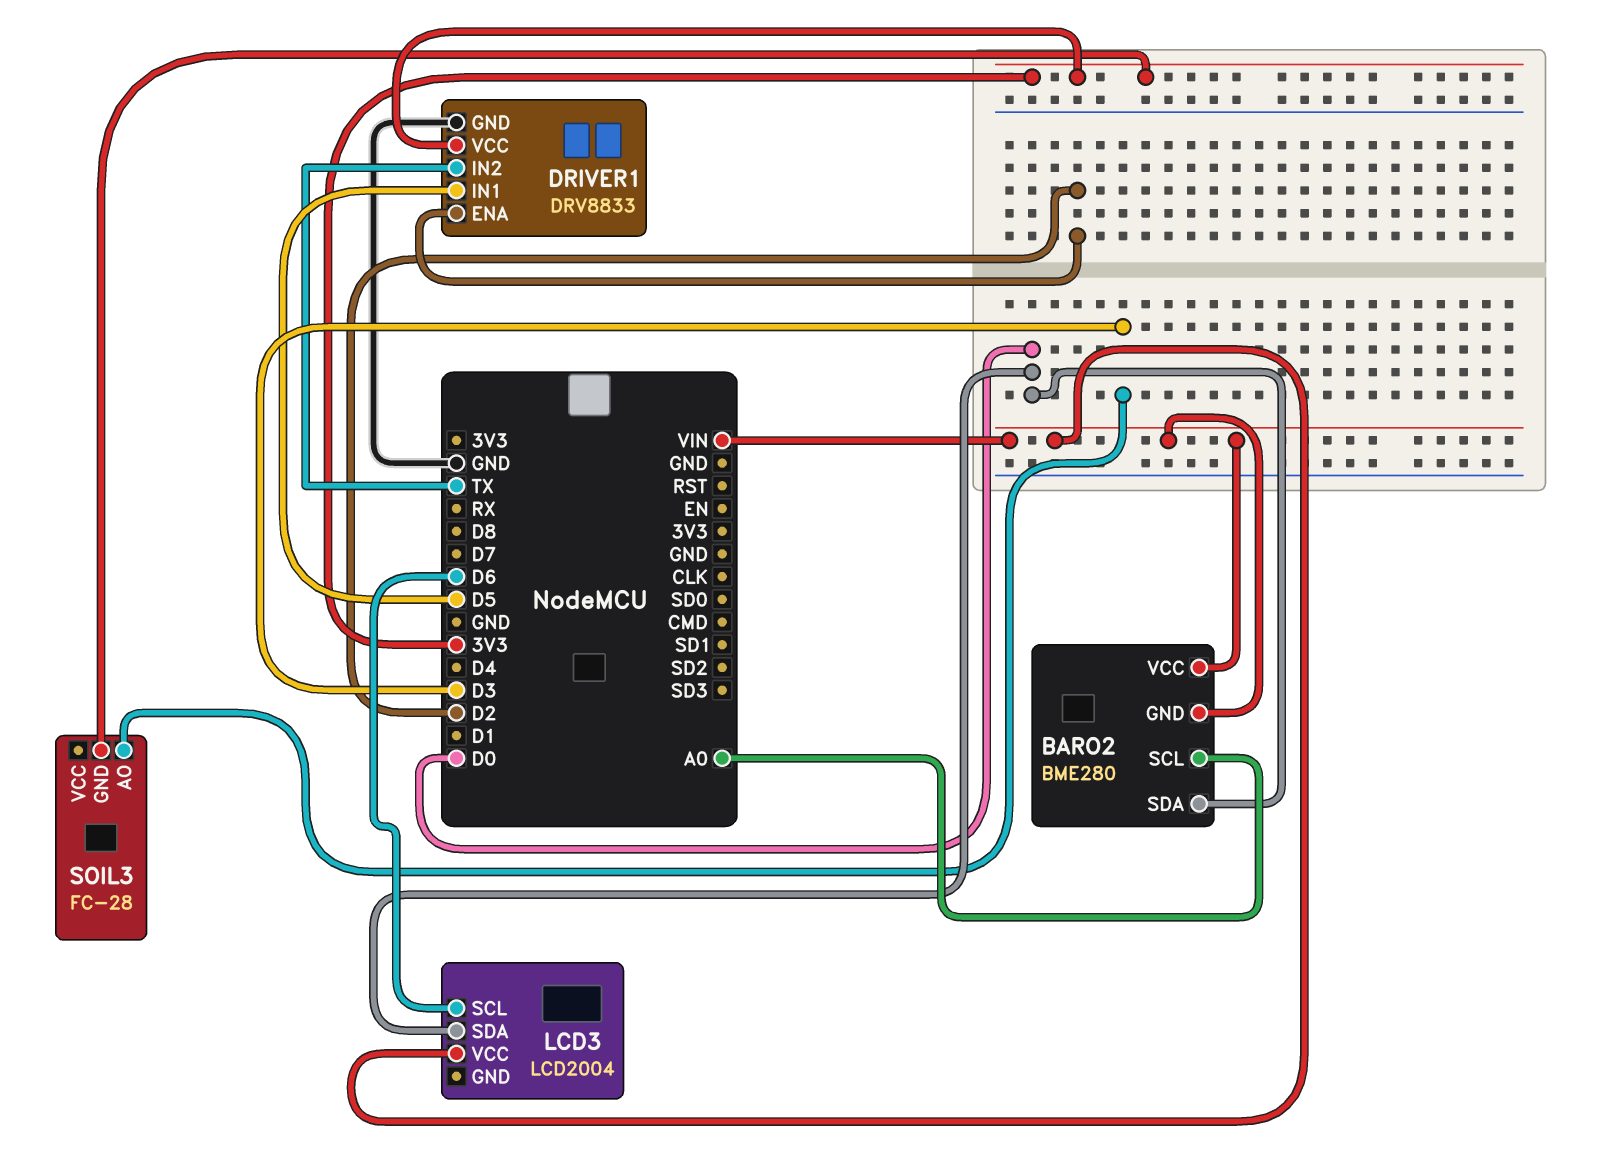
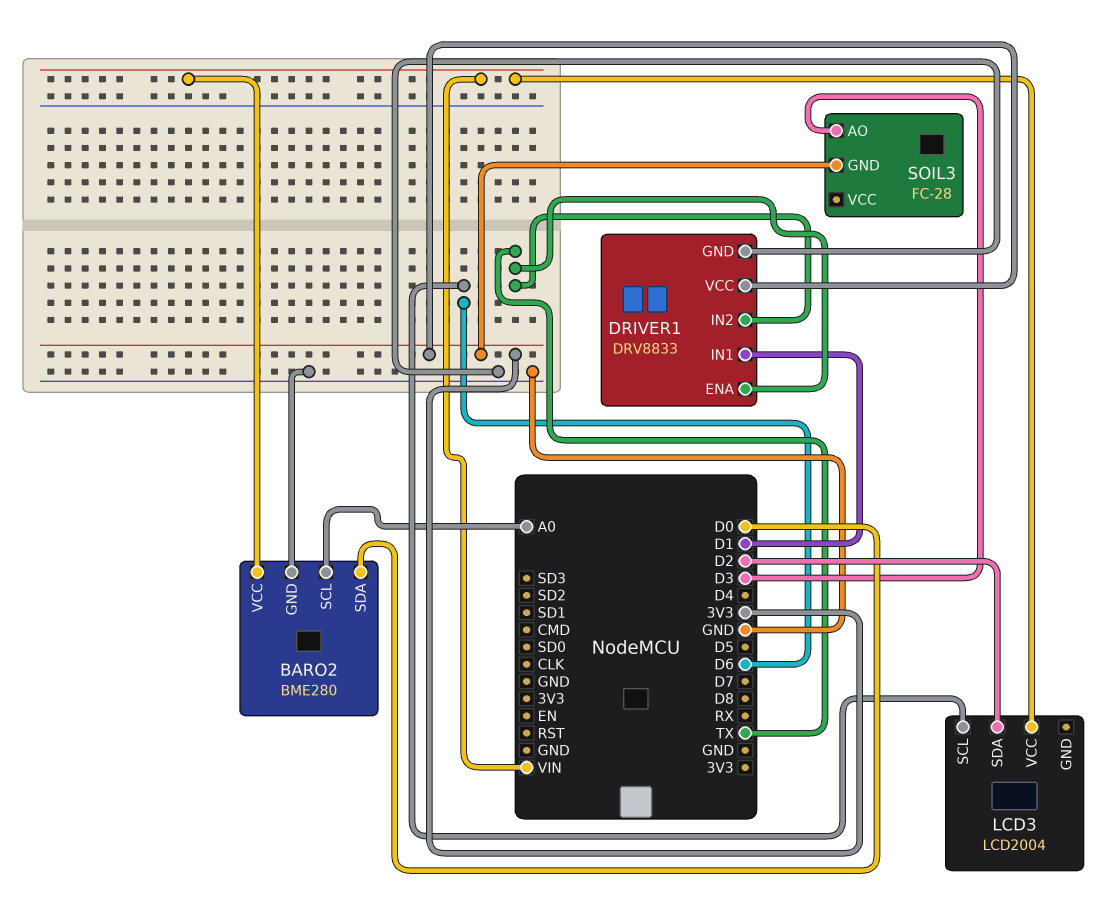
BARO2 pin GND: VIN -> GND
DRIVER1 pin ENA: D2 -> TX
DRIVER1 pin IN1: D5 -> D1
LCD3 pin SDA: D0 -> D2

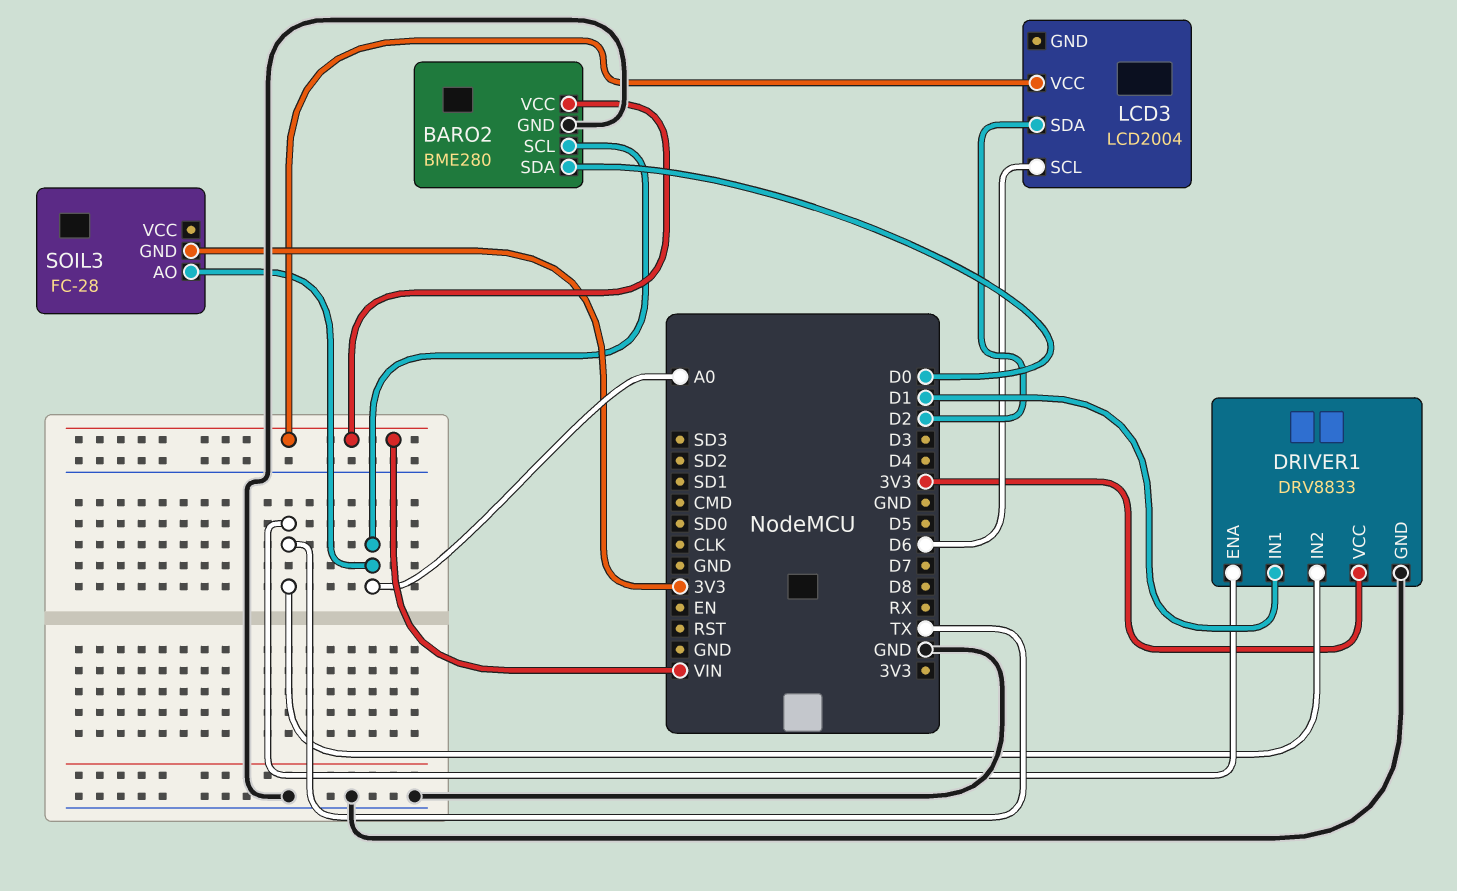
SOIL3 pin AO: D3 -> A0

